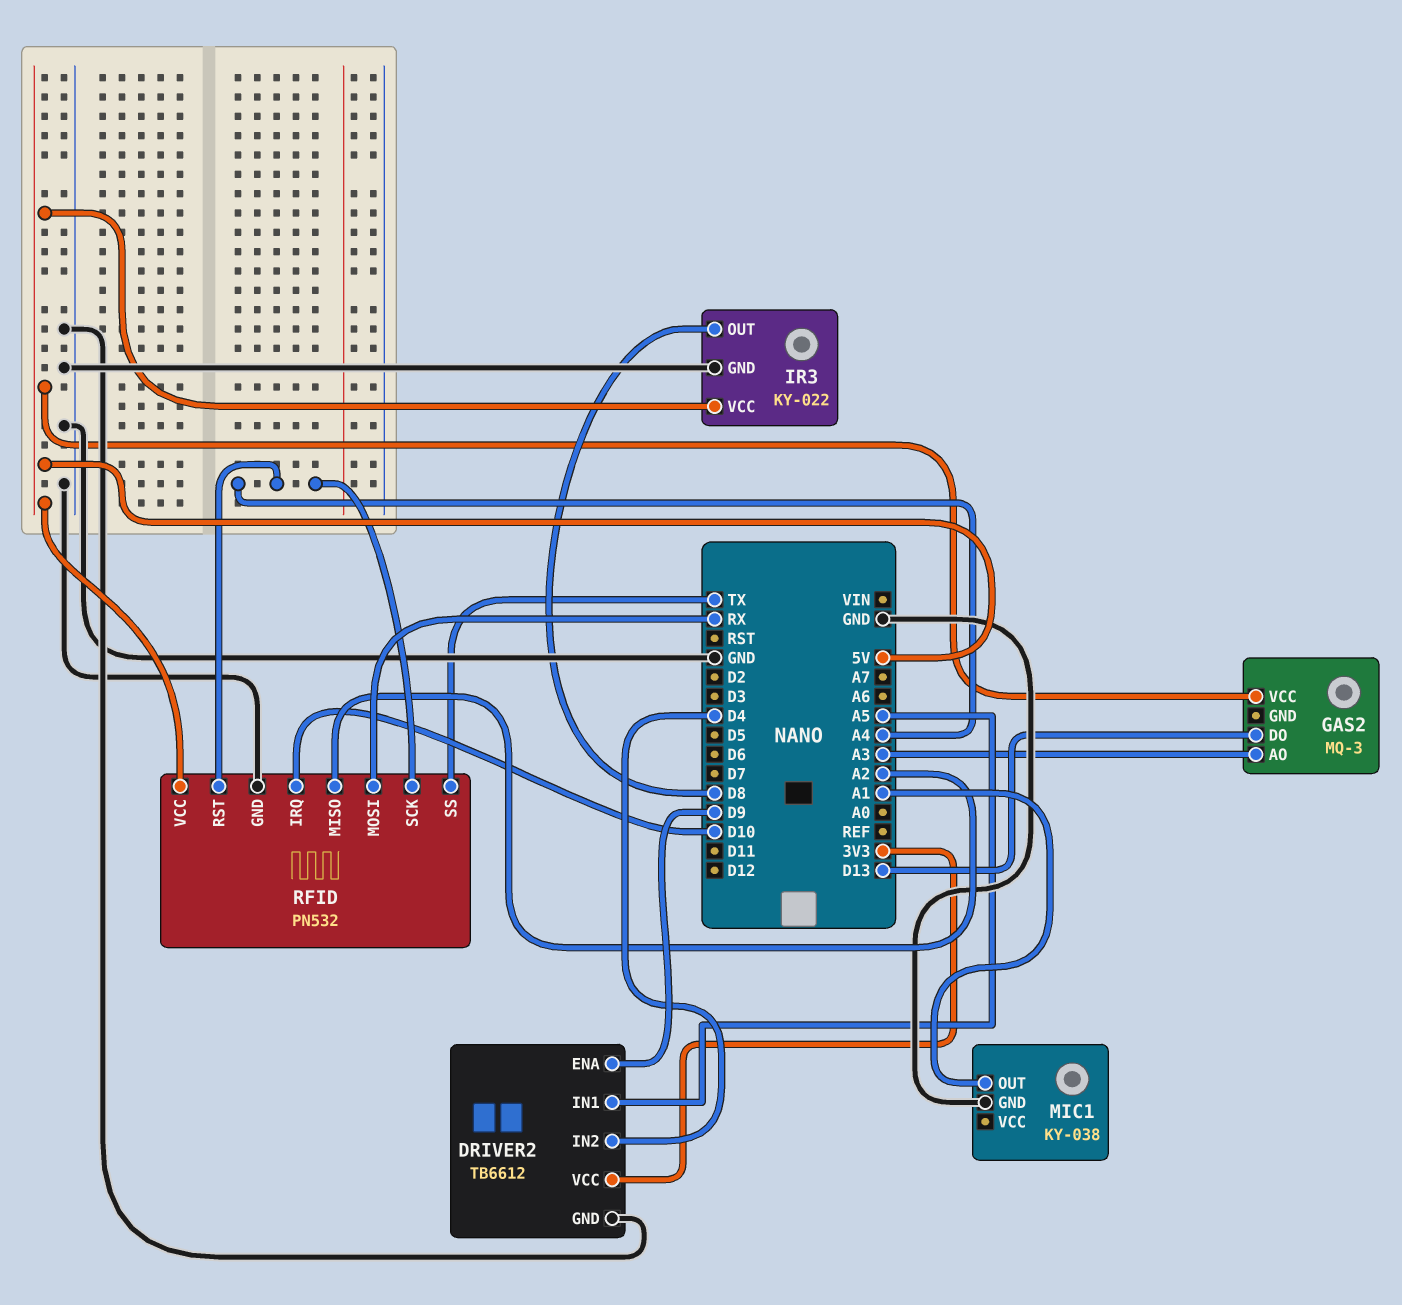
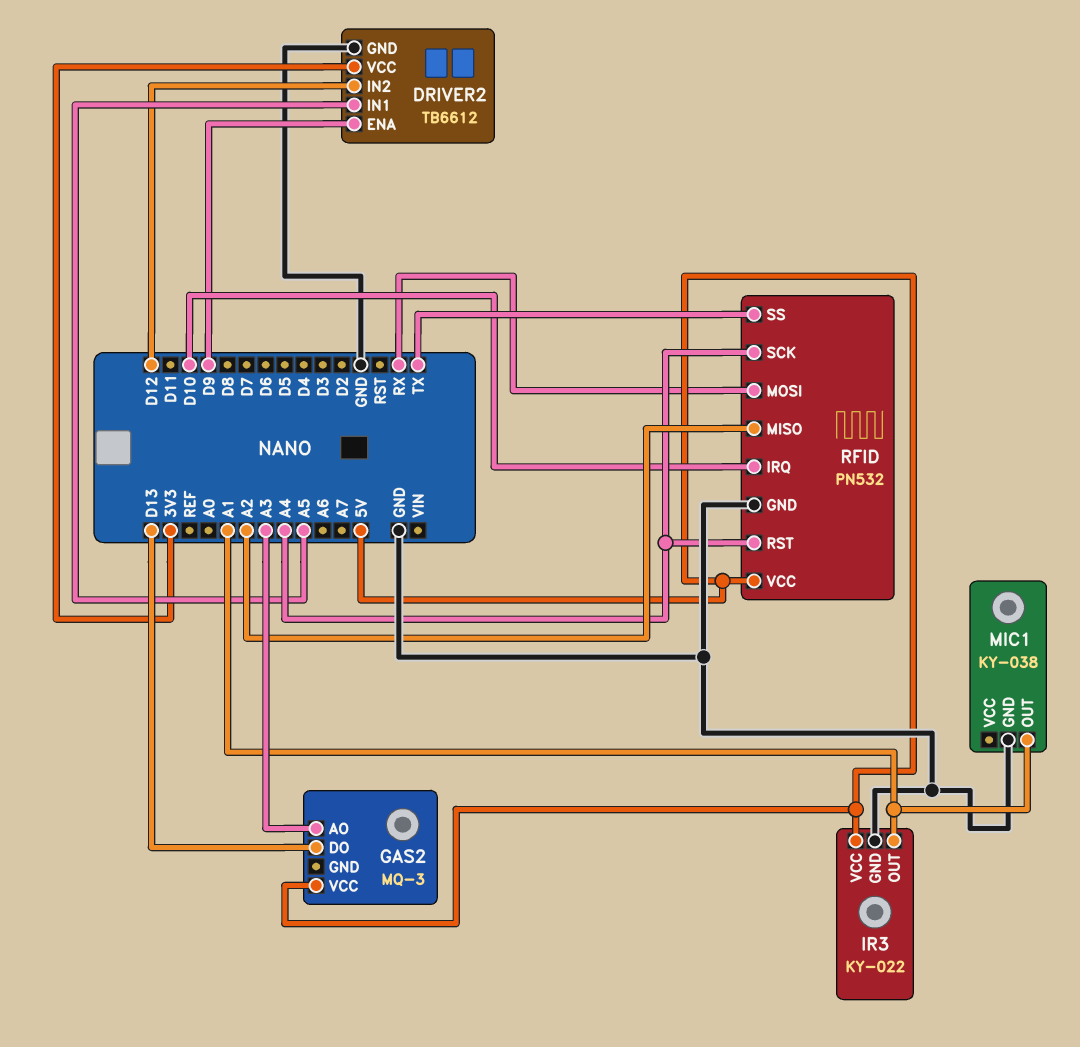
DRIVER2 pin IN2: D4 -> D12
IR3 pin OUT: D8 -> A1

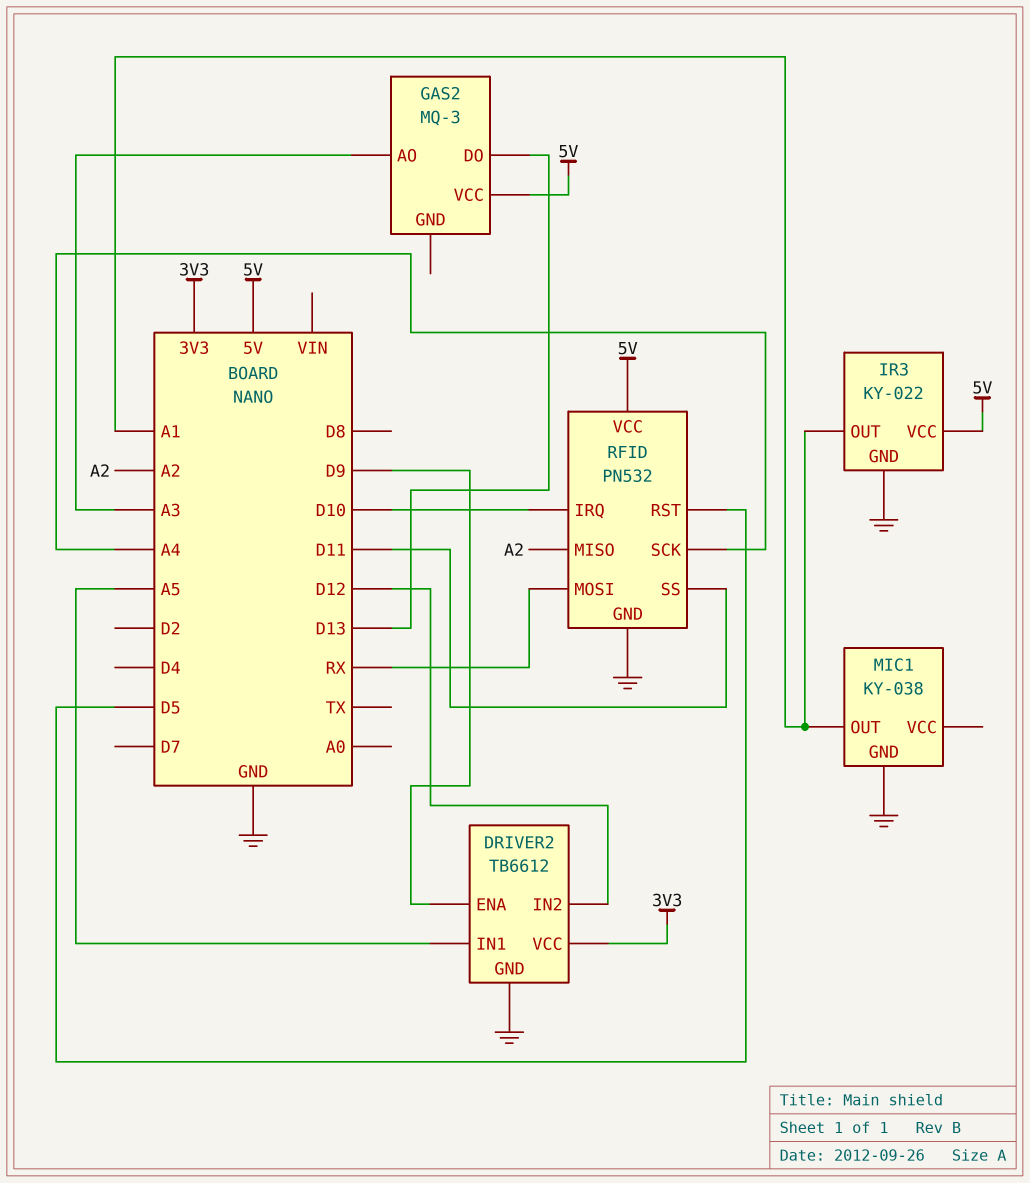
RFID pin RST: A4 -> D5
RFID pin SS: TX -> D11

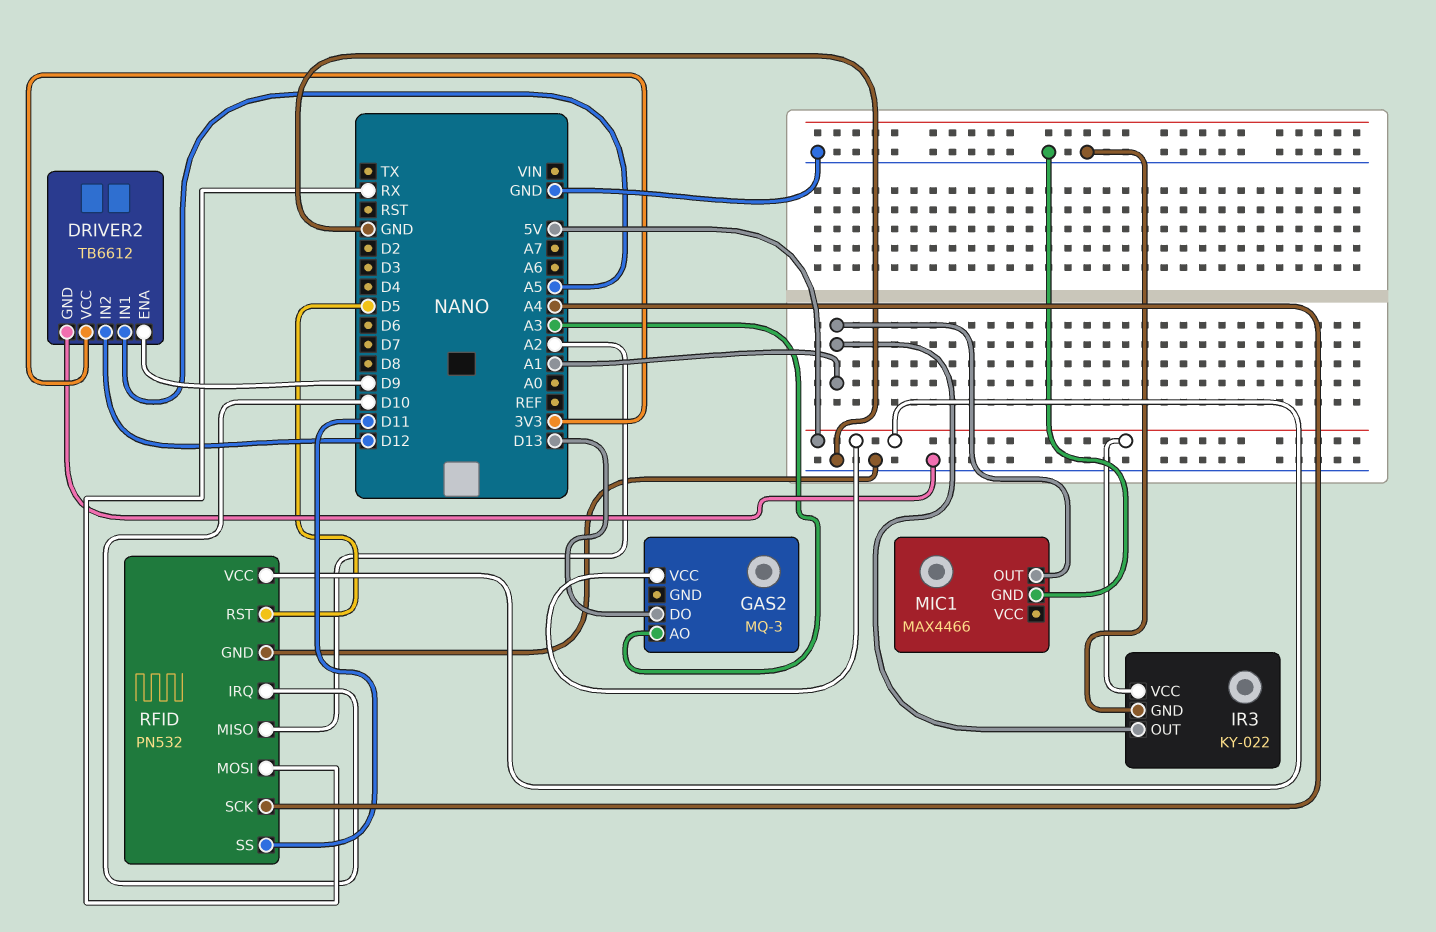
MIC1: KY-038 -> MAX4466

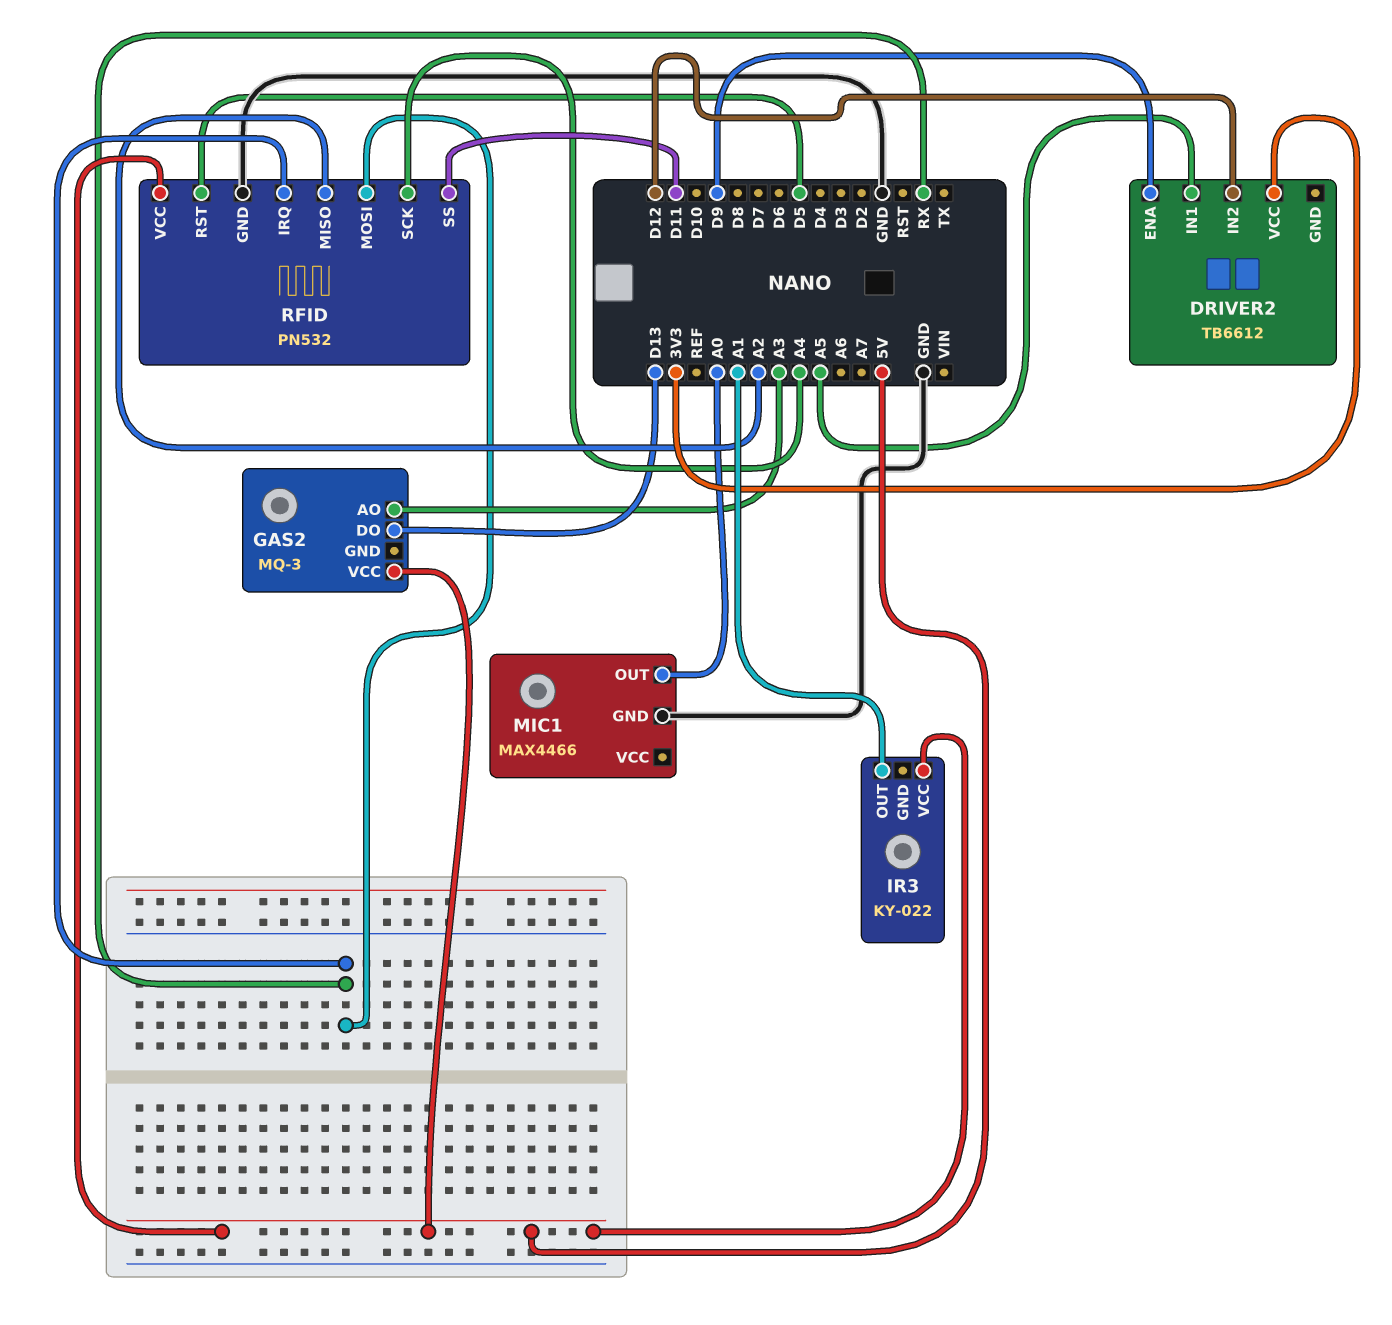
DRIVER2 pin GND: GND -> none
IR3 pin GND: GND -> none
MIC1 pin OUT: A1 -> A0
RFID pin IRQ: D10 -> RX

